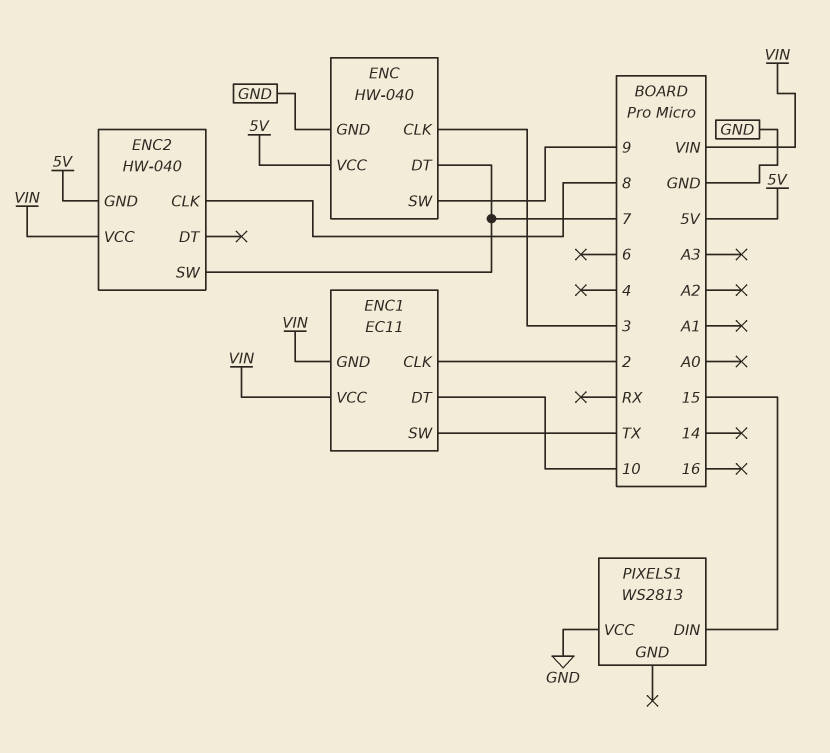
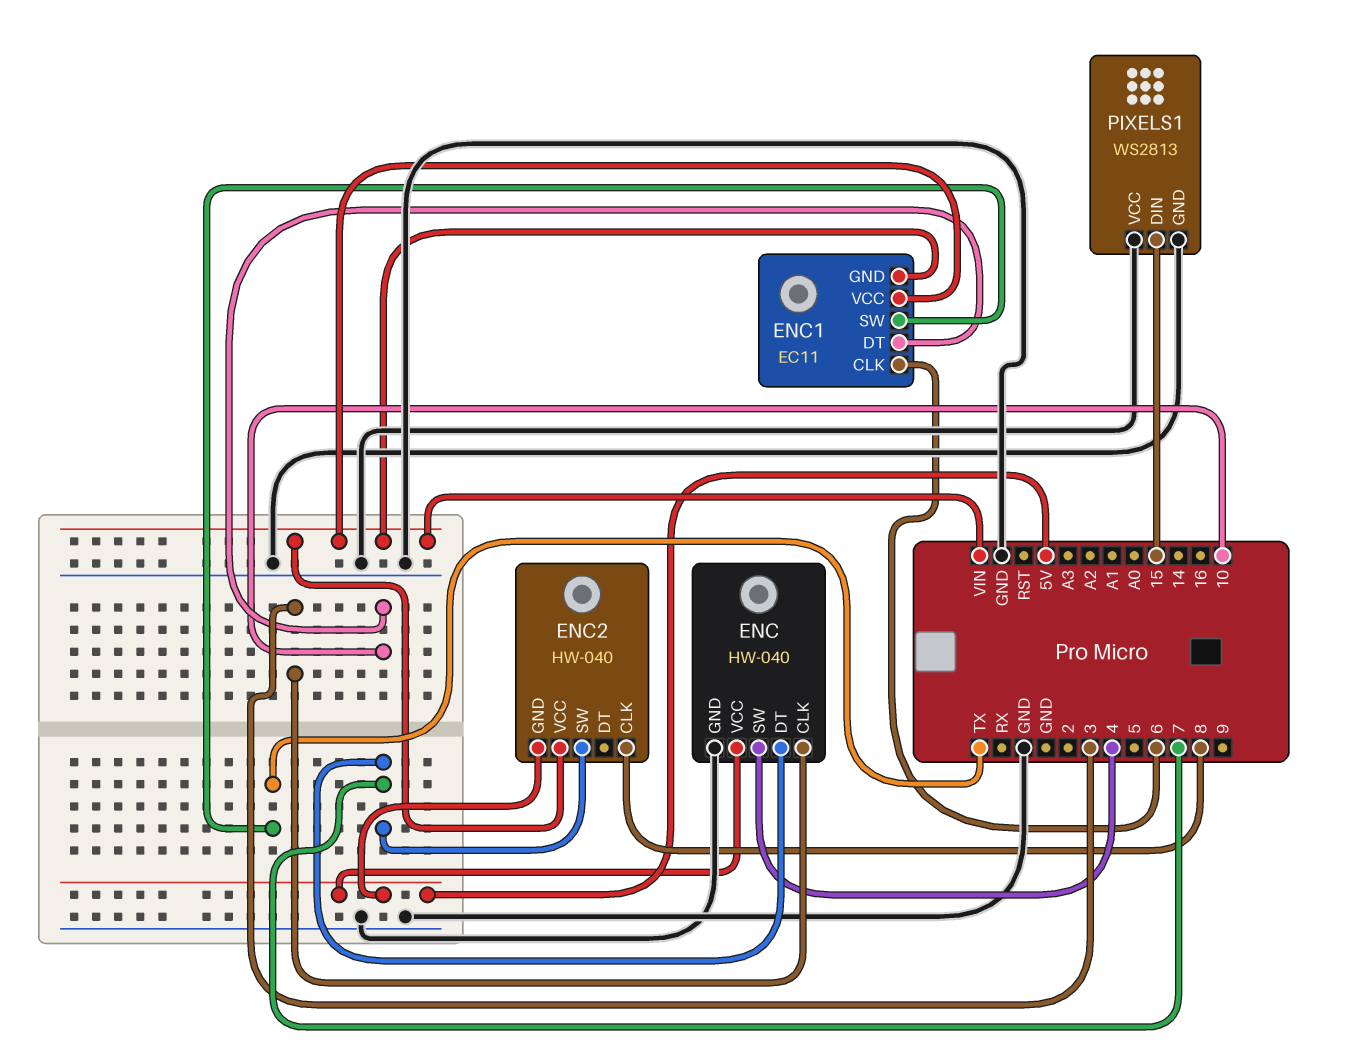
ENC pin SW: 9 -> 4
ENC1 pin CLK: 2 -> 6
PIXELS1 pin GND: none -> GND

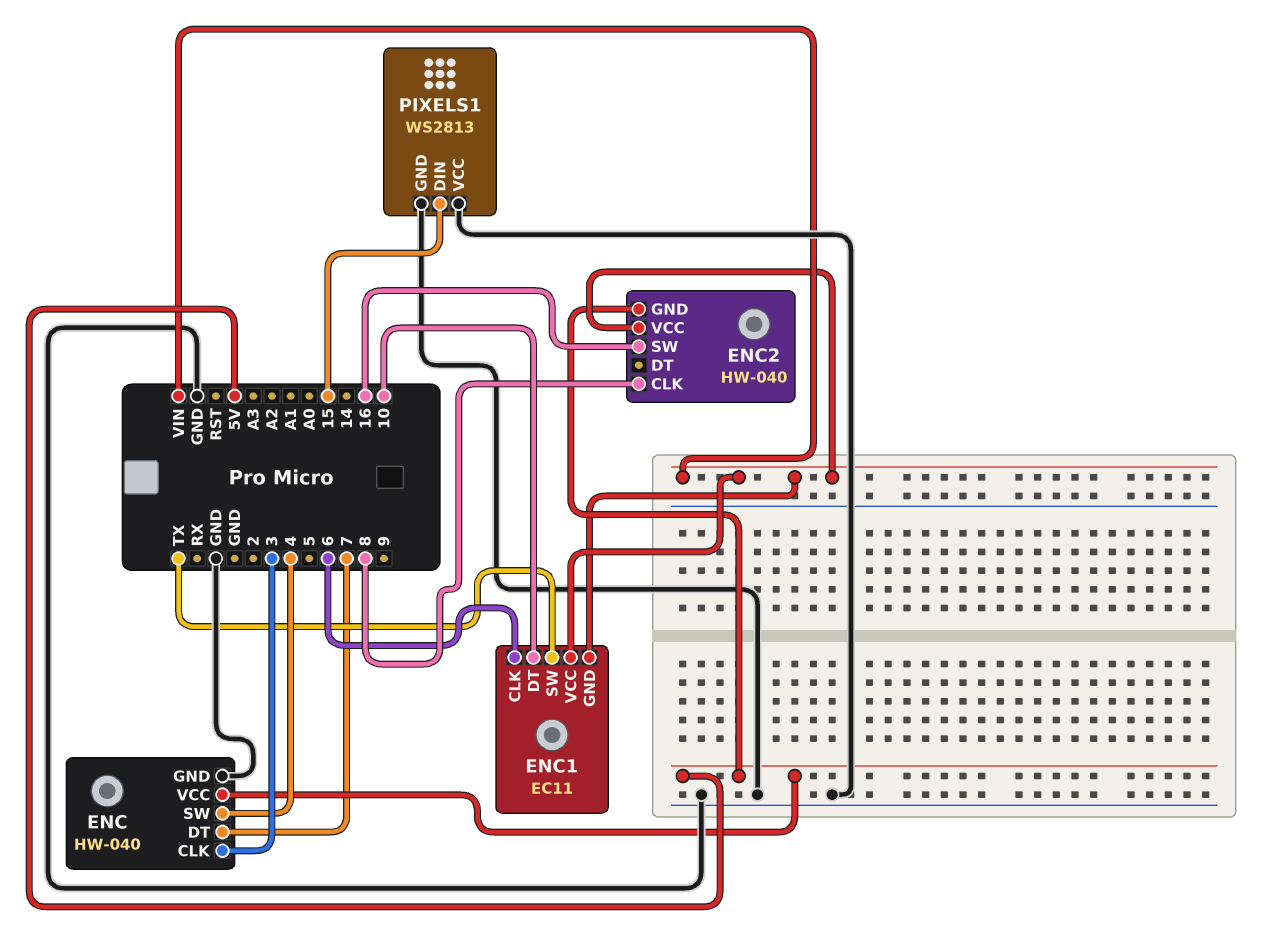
ENC2 pin SW: 7 -> 16

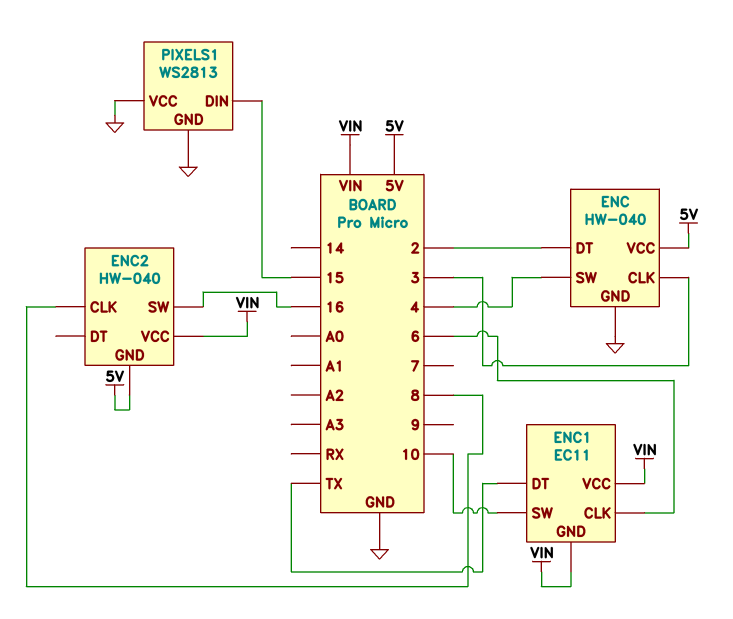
ENC pin DT: 7 -> 2
ENC1 pin DT: 10 -> TX
ENC1 pin SW: TX -> 10

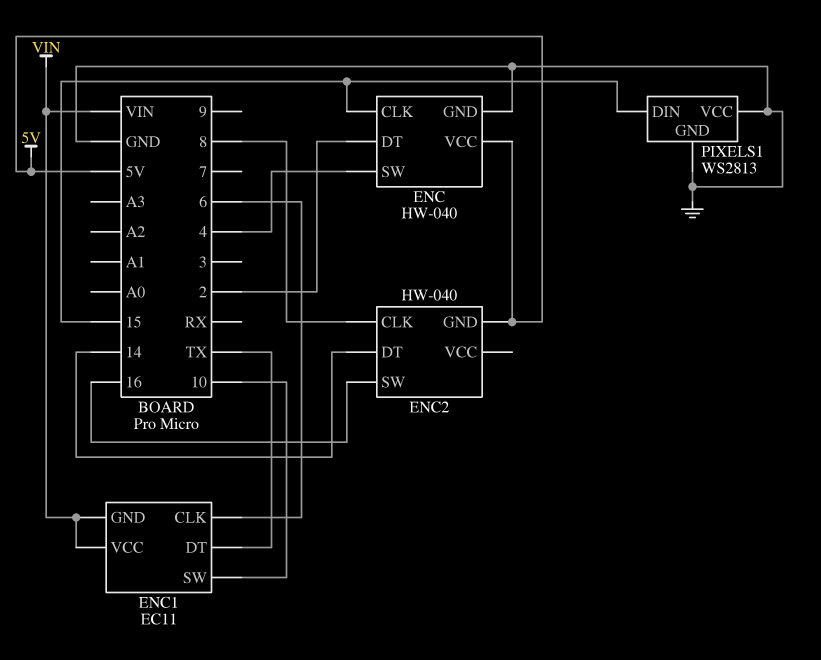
ENC pin CLK: 3 -> 15
ENC2 pin DT: none -> 14
ENC2 pin VCC: VIN -> none

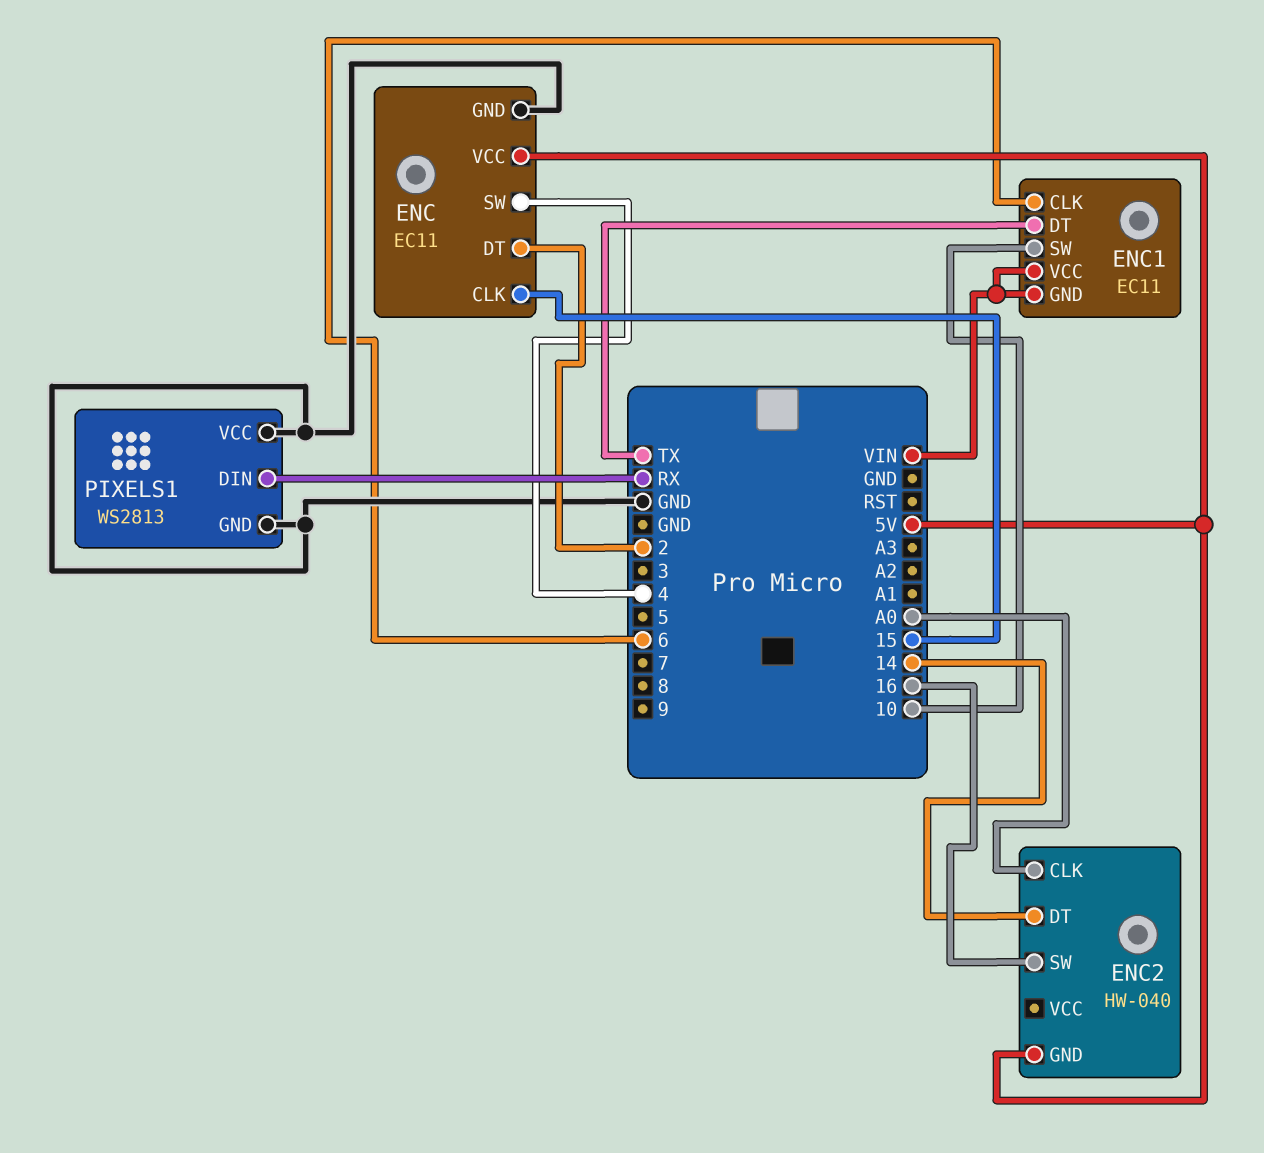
ENC: HW-040 -> EC11
ENC2 pin CLK: 8 -> A0
PIXELS1 pin DIN: 15 -> RX

